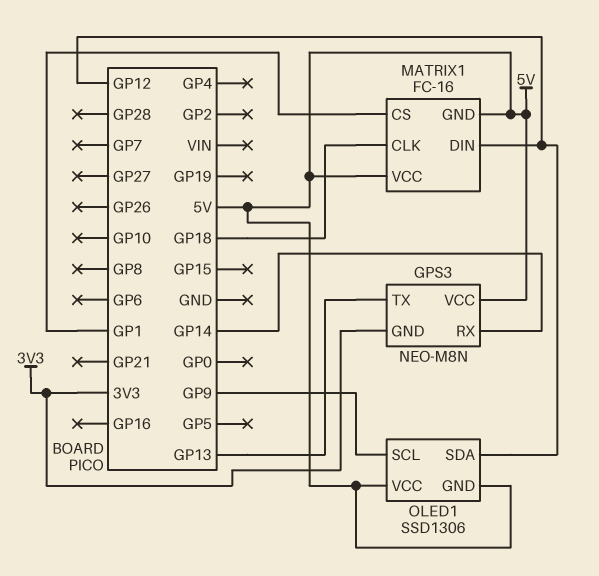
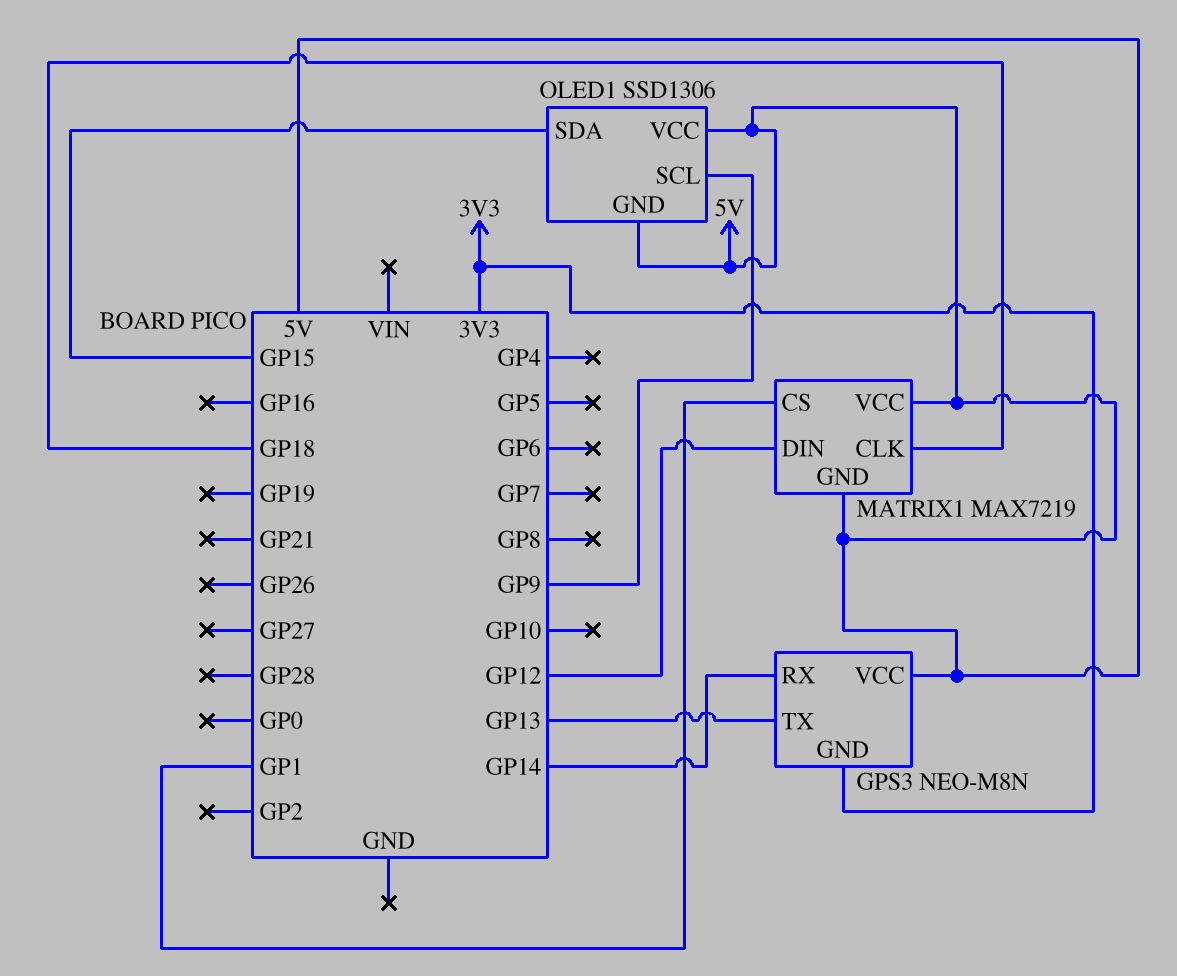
MATRIX1: FC-16 -> MAX7219
OLED1 pin SDA: GP12 -> GP15

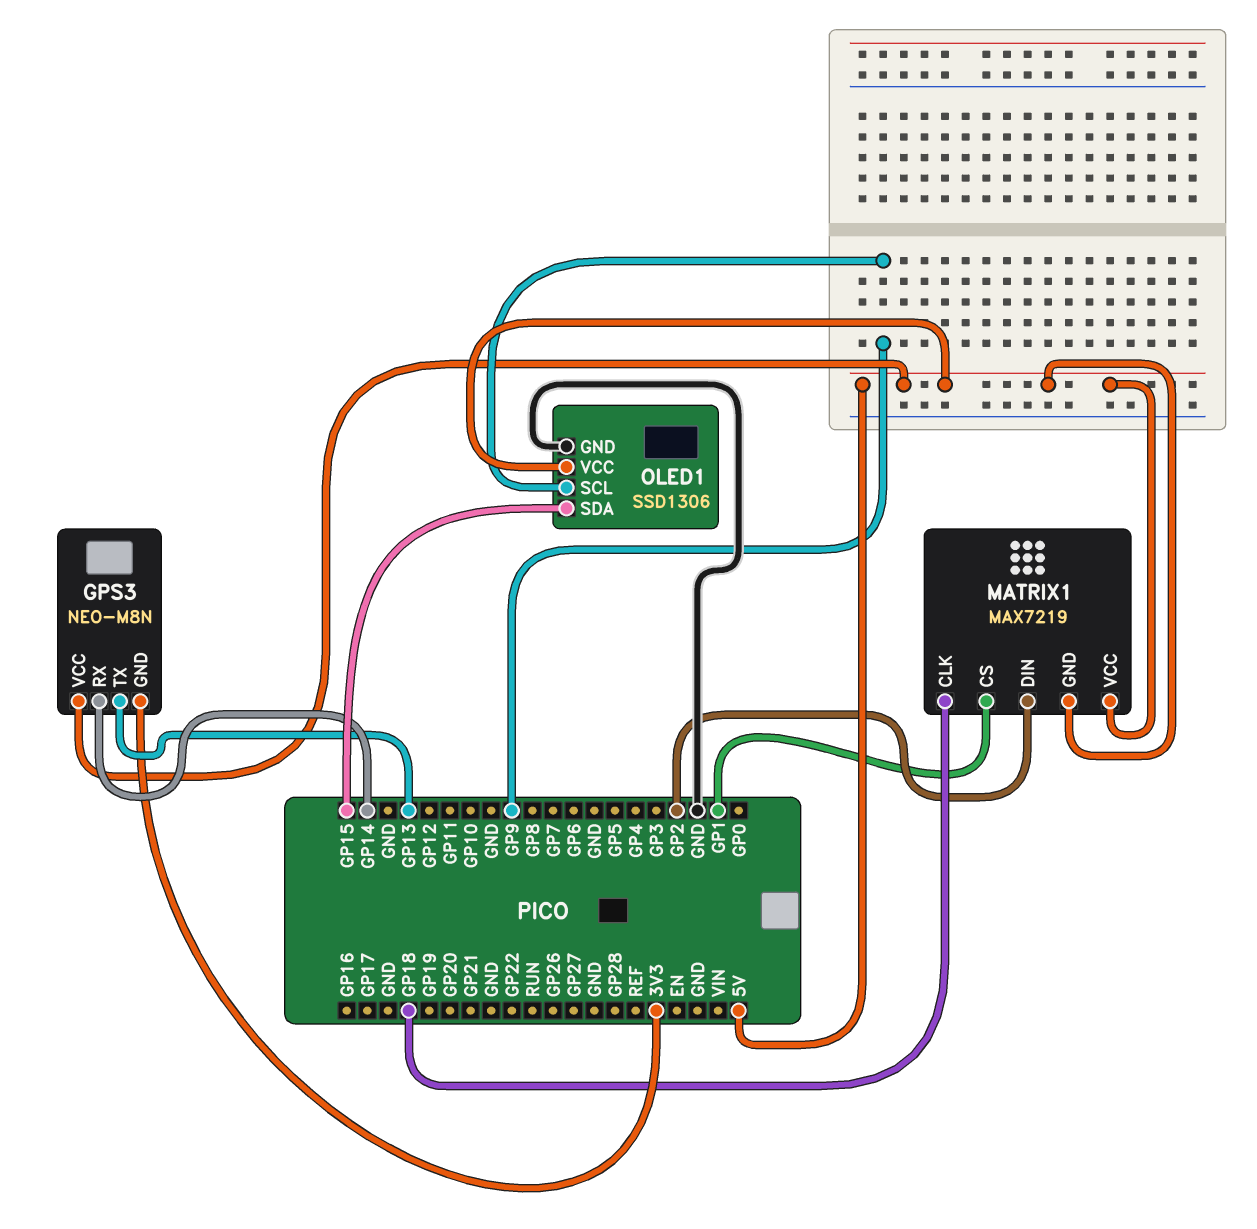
MATRIX1 pin DIN: GP12 -> GP2
OLED1 pin GND: 5V -> GND

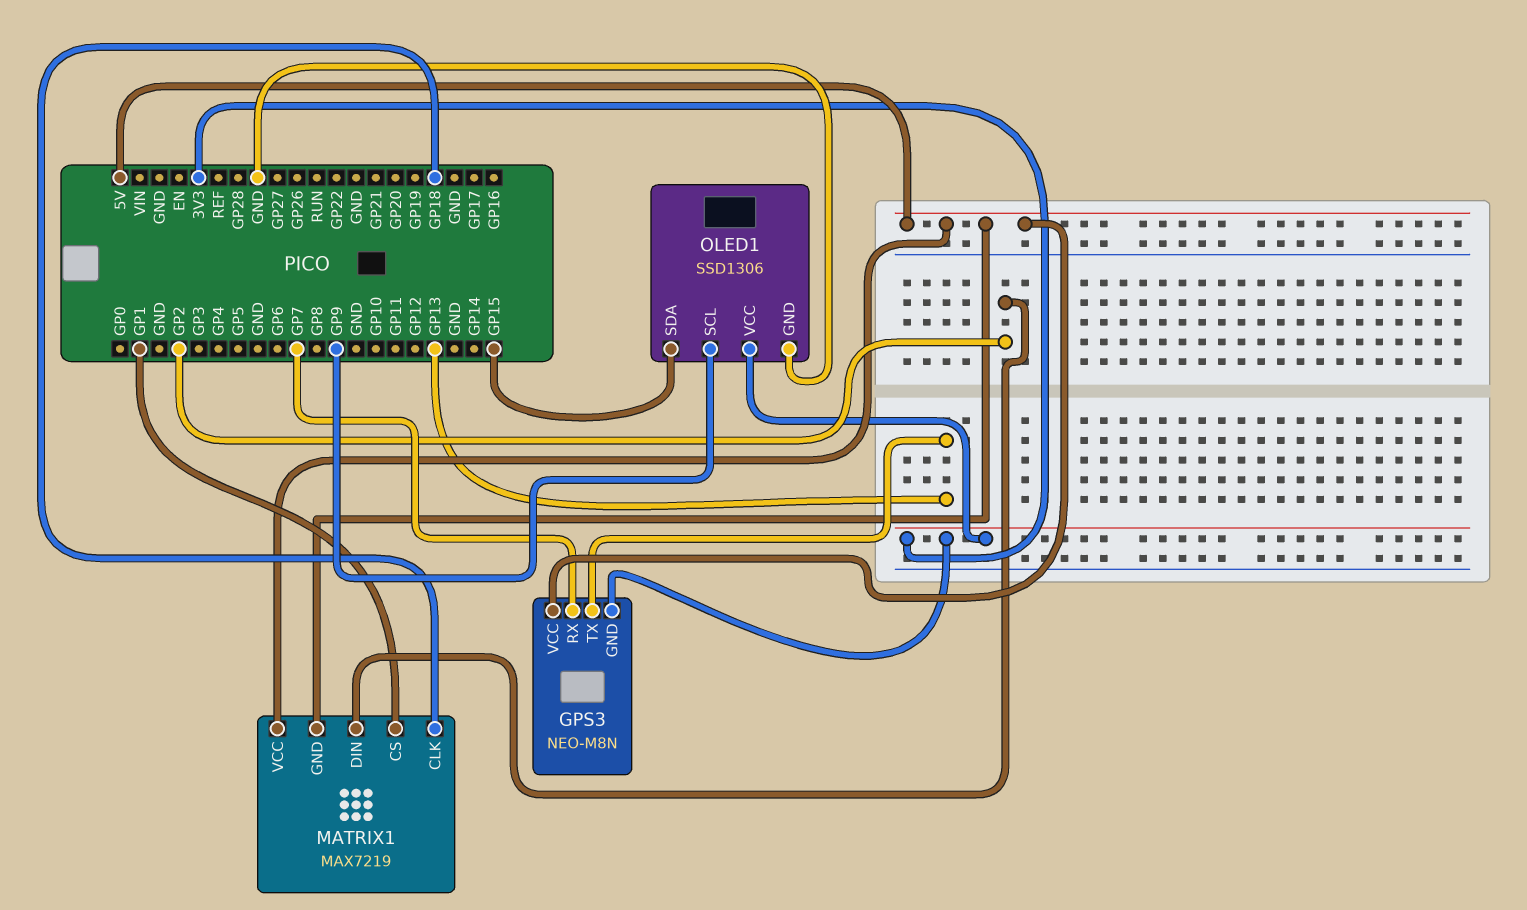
GPS3 pin RX: GP14 -> GP7
OLED1 pin VCC: 5V -> 3V3

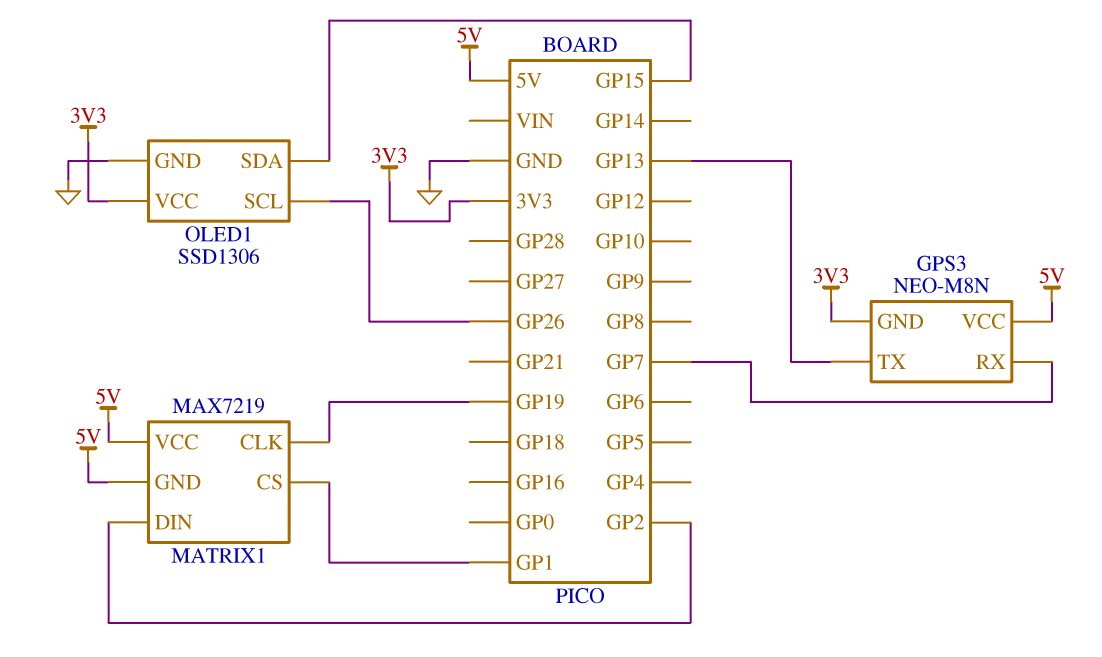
MATRIX1 pin CLK: GP18 -> GP19
OLED1 pin SCL: GP9 -> GP26

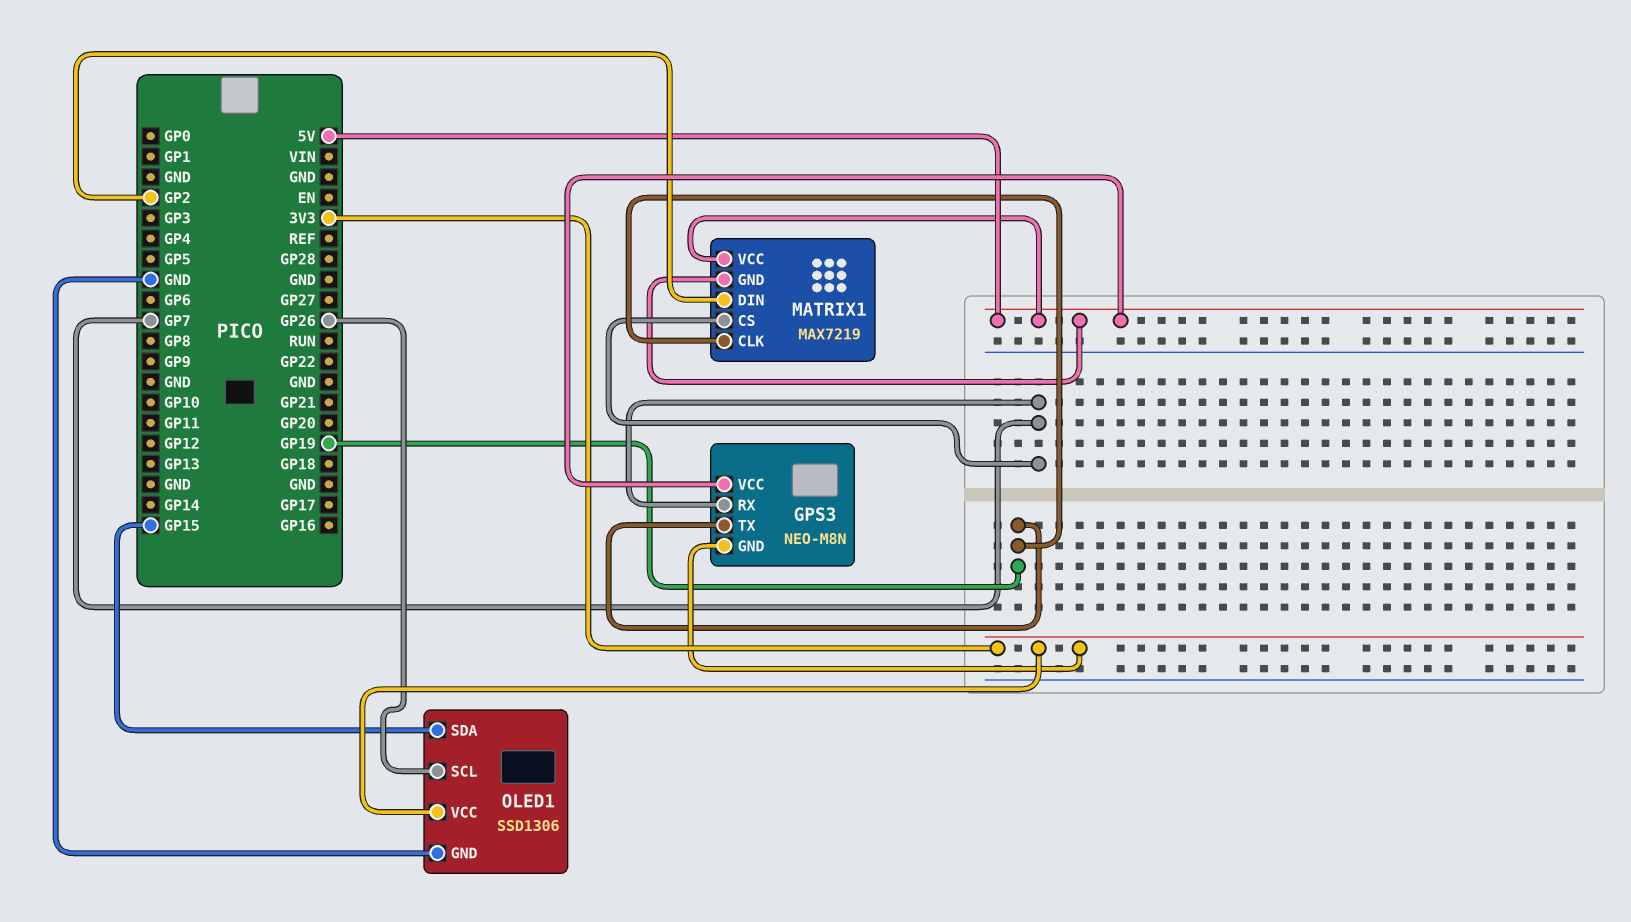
GPS3 pin TX: GP13 -> GP19
MATRIX1 pin CS: GP1 -> GP7

